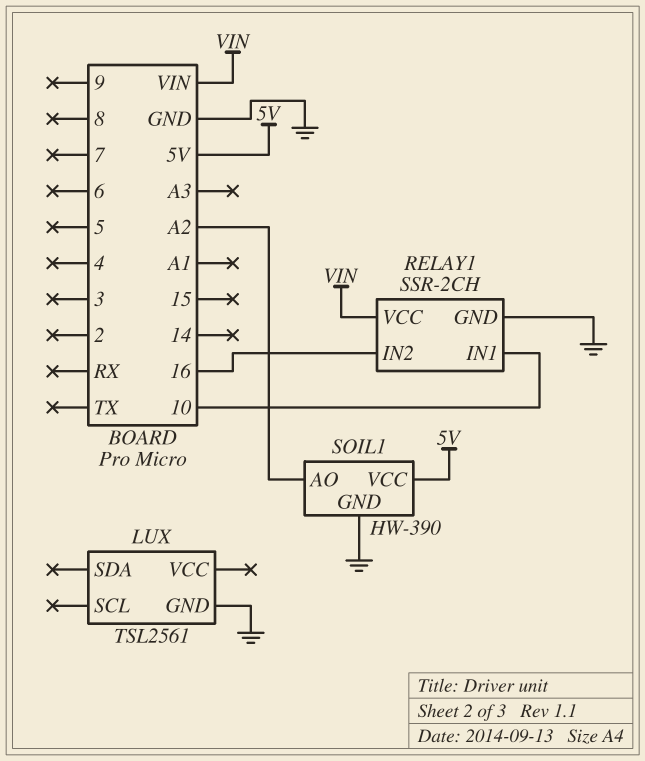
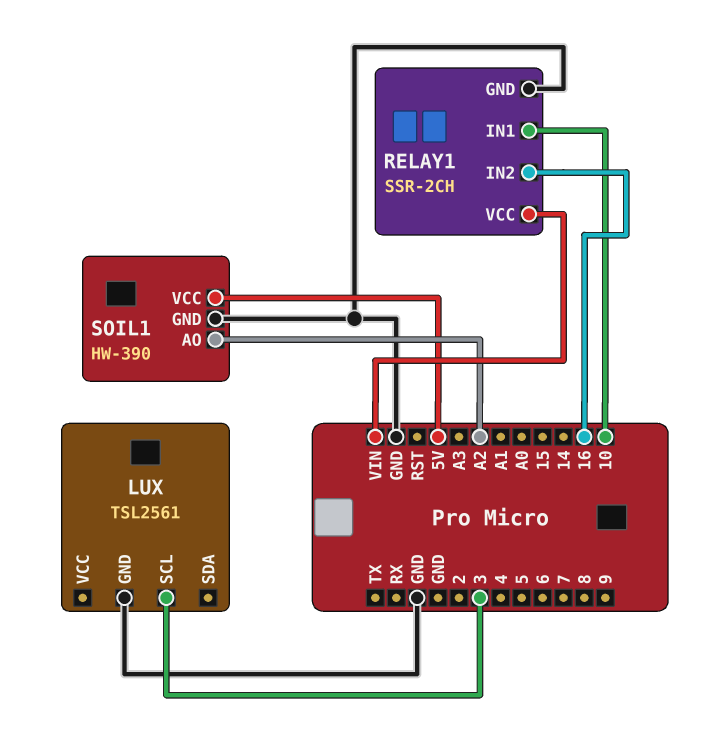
LUX pin SCL: none -> 3

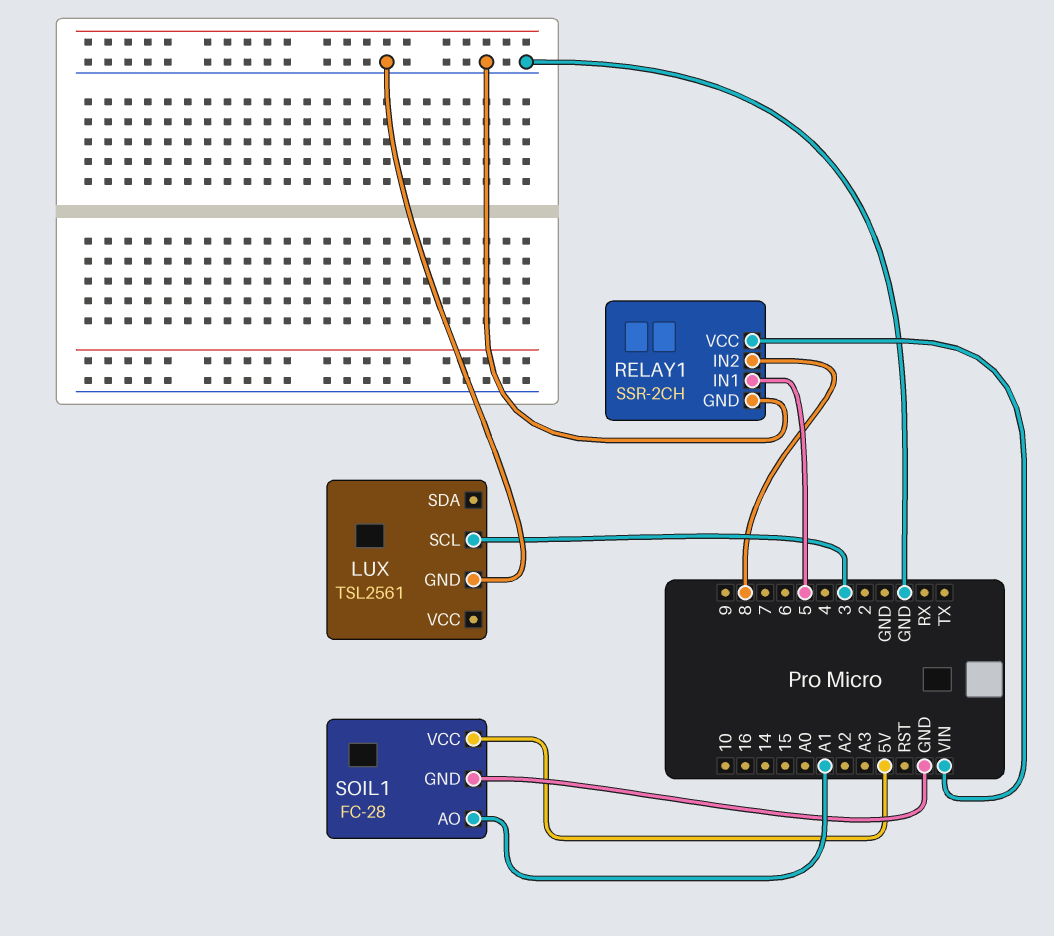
RELAY1 pin IN1: 10 -> 5
RELAY1 pin IN2: 16 -> 8
SOIL1: HW-390 -> FC-28
SOIL1 pin AO: A2 -> A1

